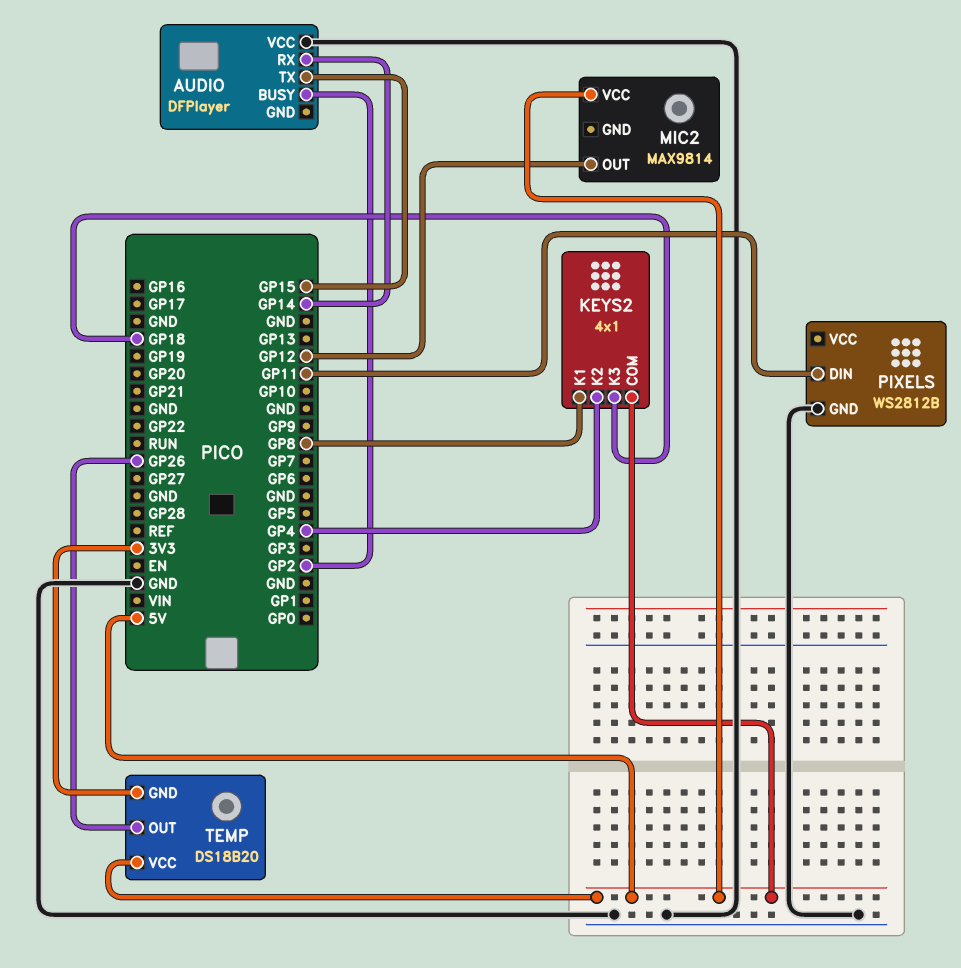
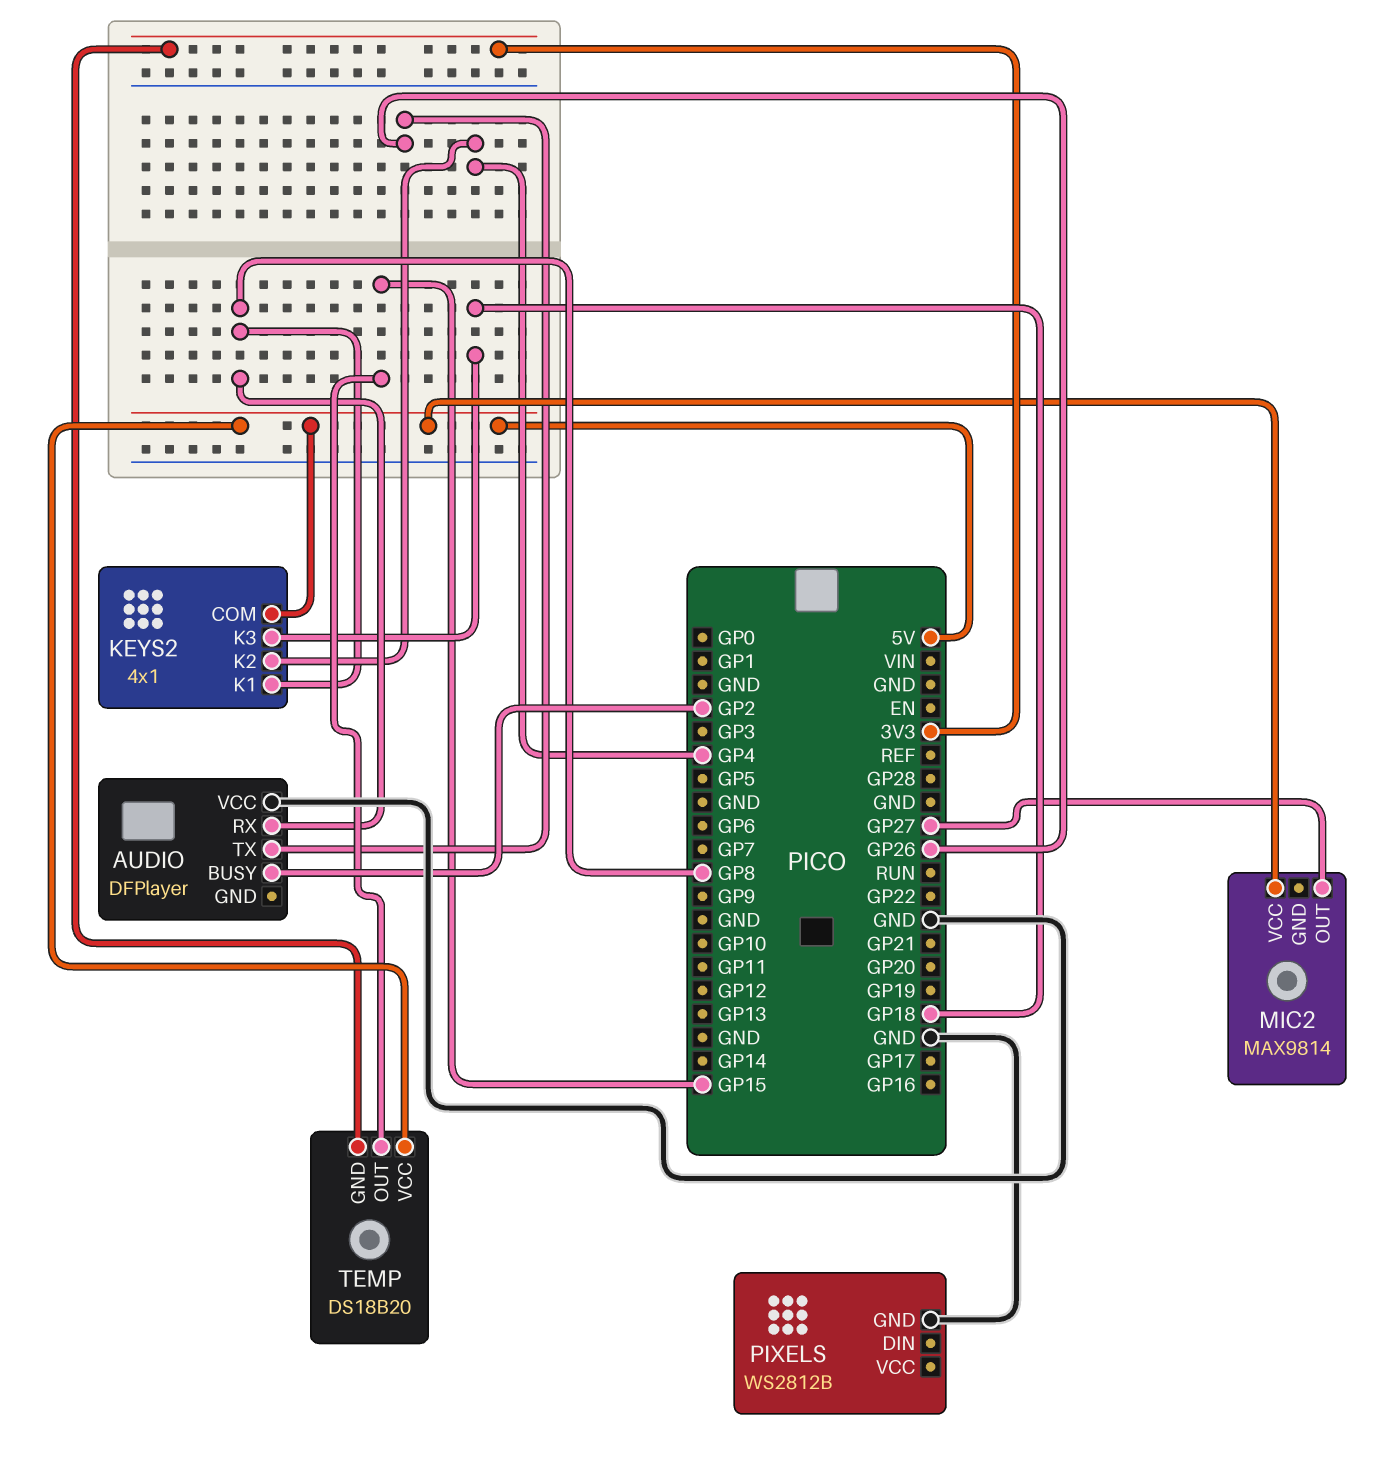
AUDIO pin RX: GP14 -> GP8
AUDIO pin TX: GP15 -> GP26
MIC2 pin OUT: GP12 -> GP27
PIXELS pin DIN: GP11 -> none
TEMP pin OUT: GP26 -> GP15

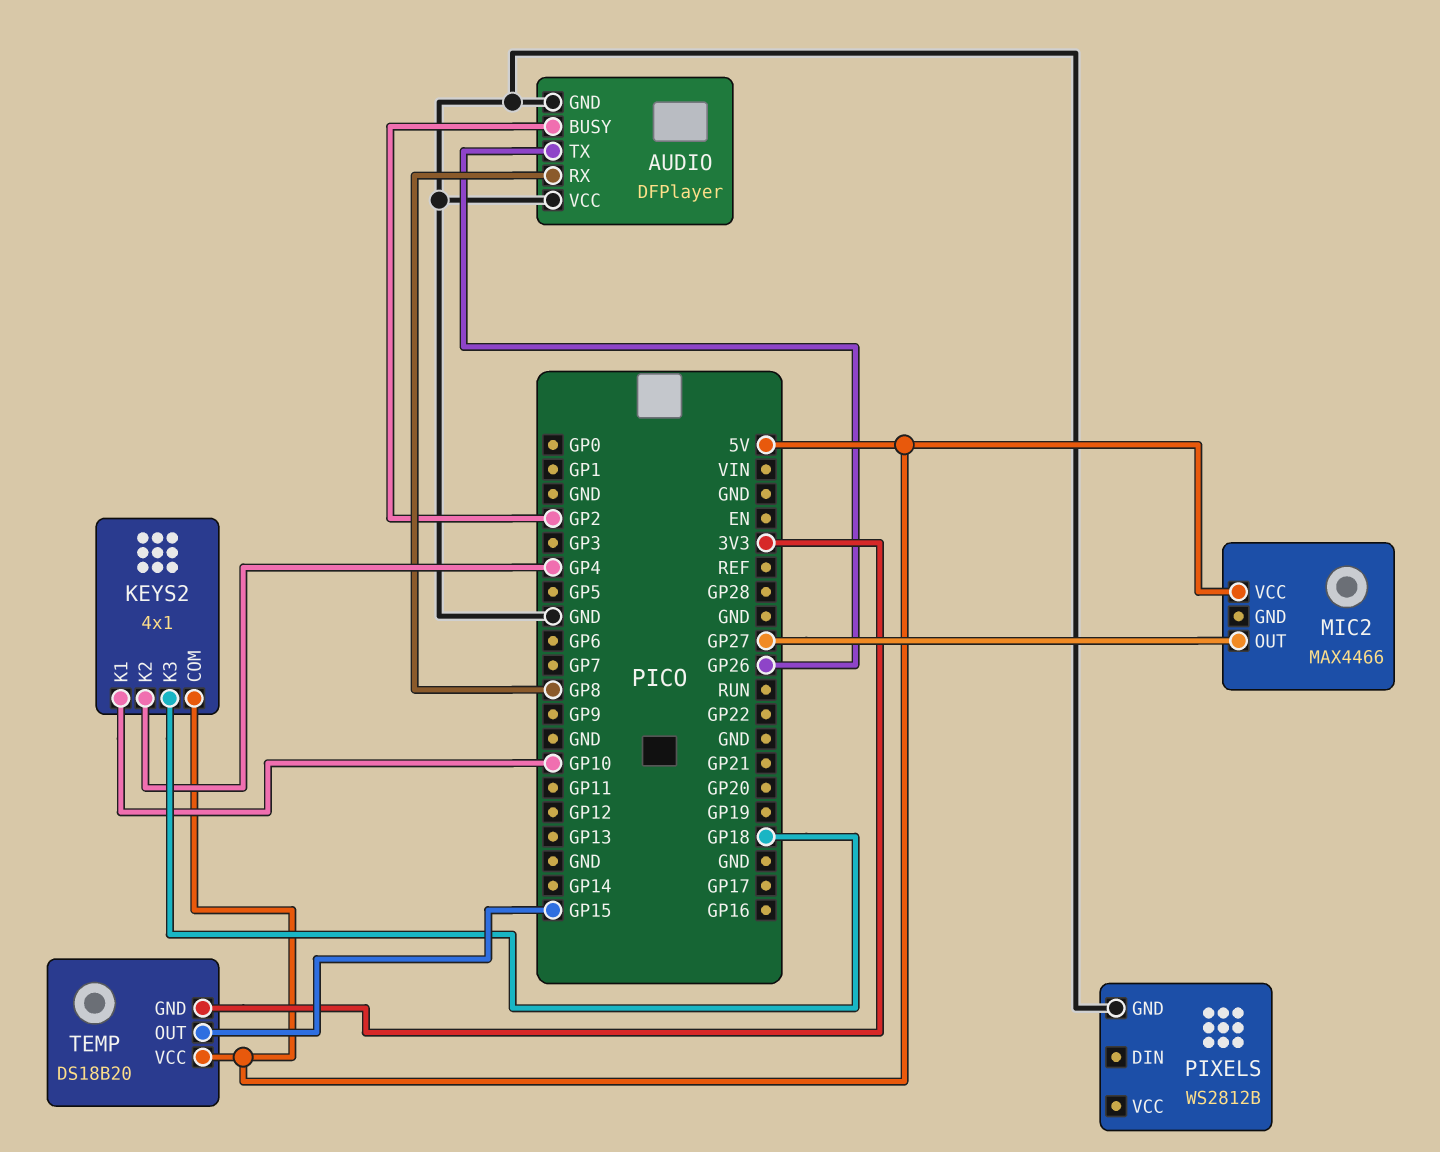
AUDIO pin GND: none -> GND
KEYS2 pin K1: GP8 -> GP10
MIC2: MAX9814 -> MAX4466

